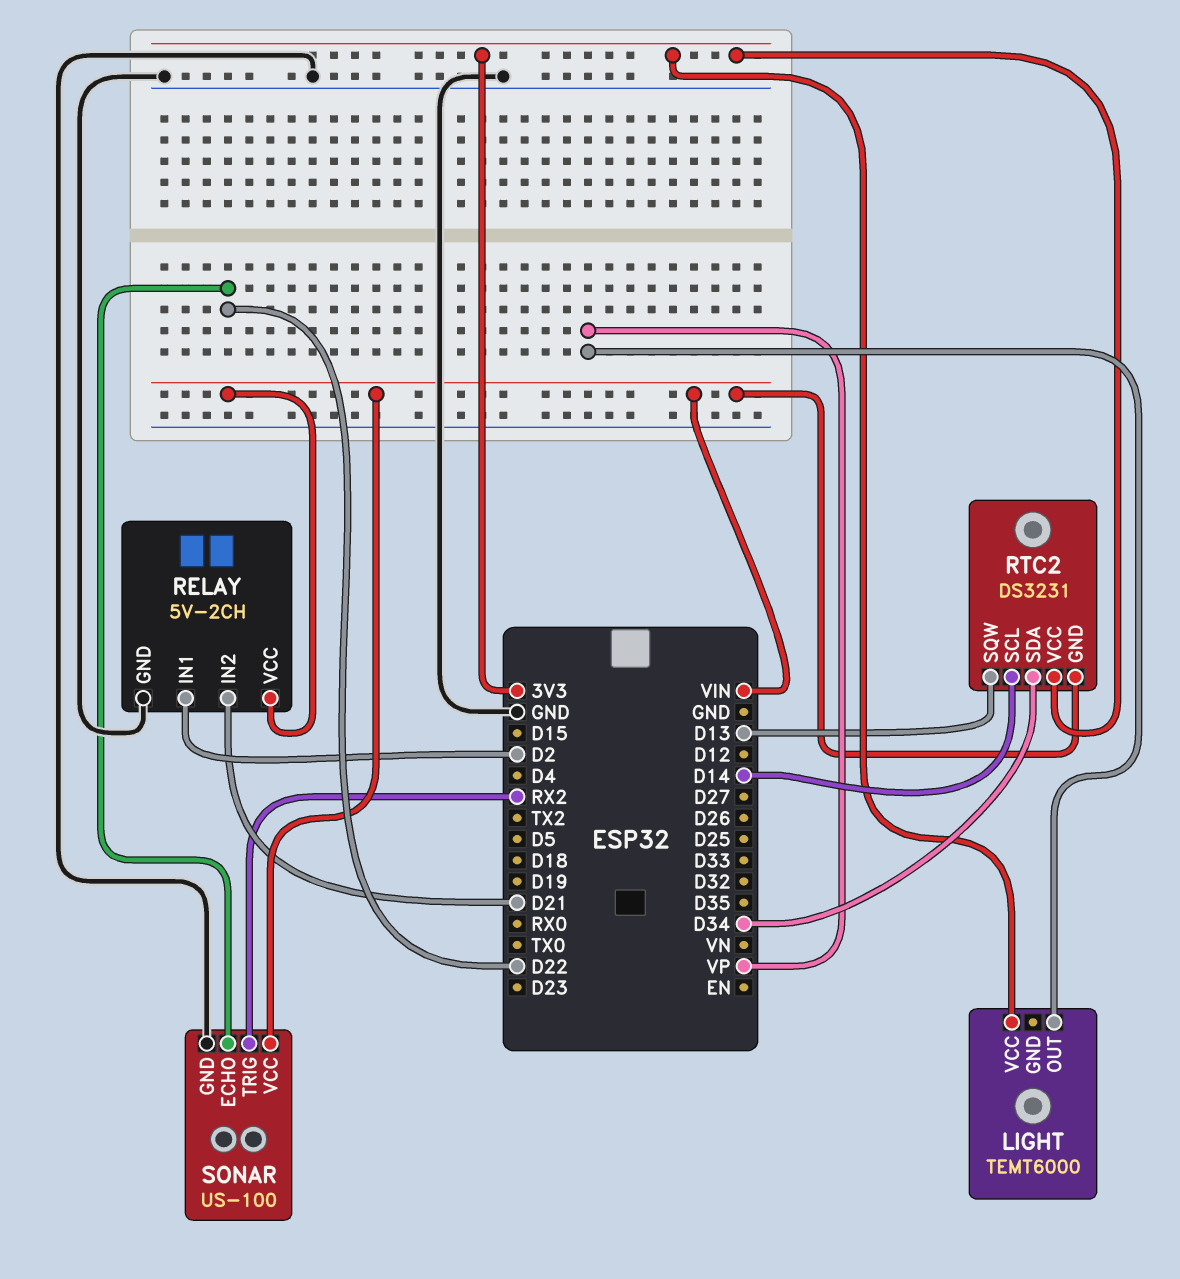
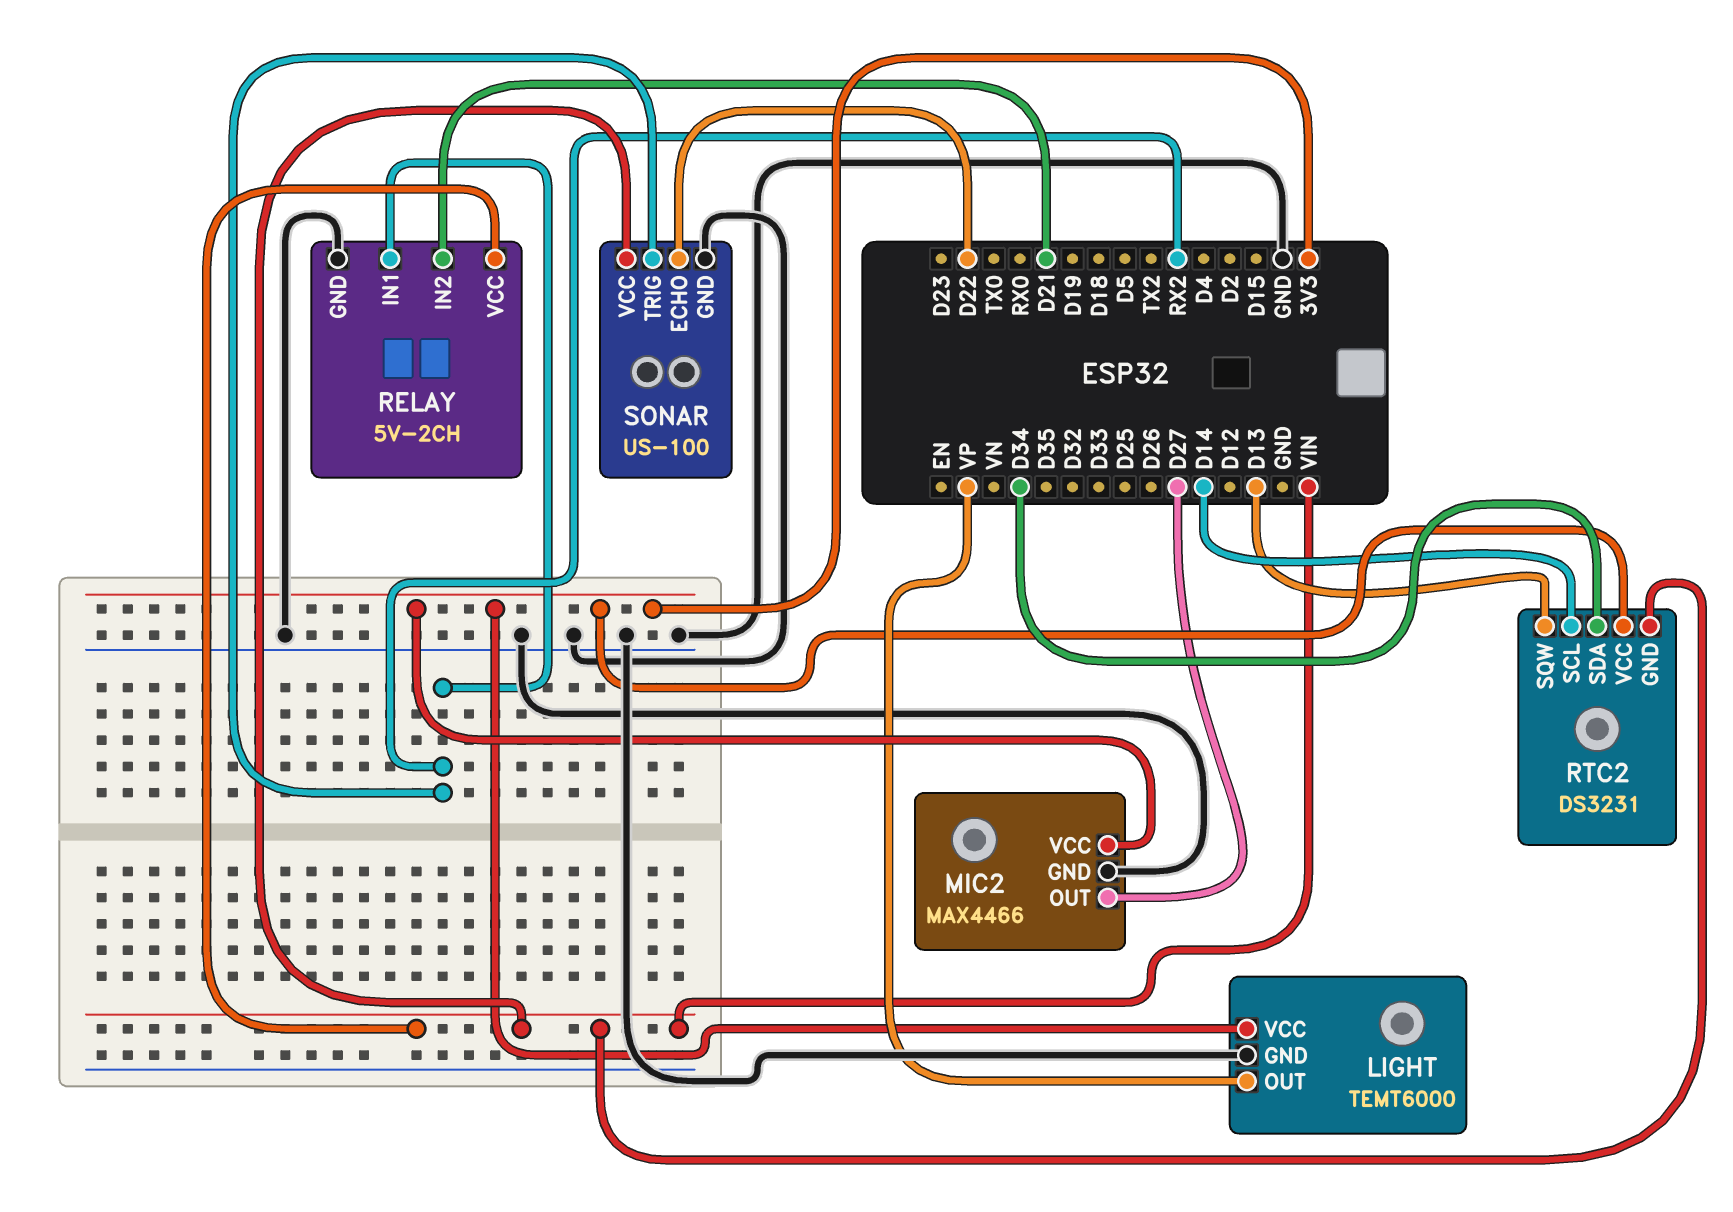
LIGHT pin GND: none -> GND
MIC2: none -> MAX4466
MIC2 pin GND: none -> GND
MIC2 pin OUT: none -> D27
MIC2 pin VCC: none -> 3V3
RELAY pin IN1: D2 -> RX2

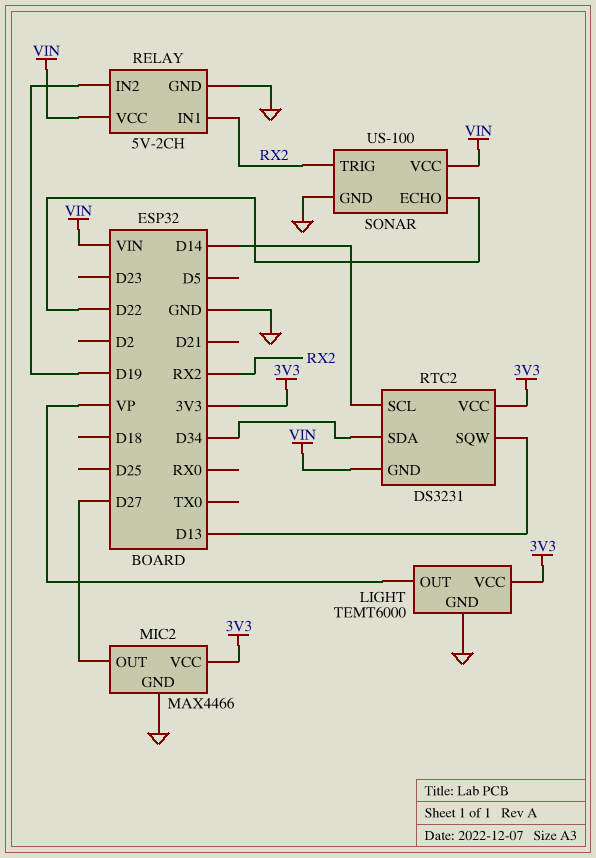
RELAY pin IN2: D21 -> D19

